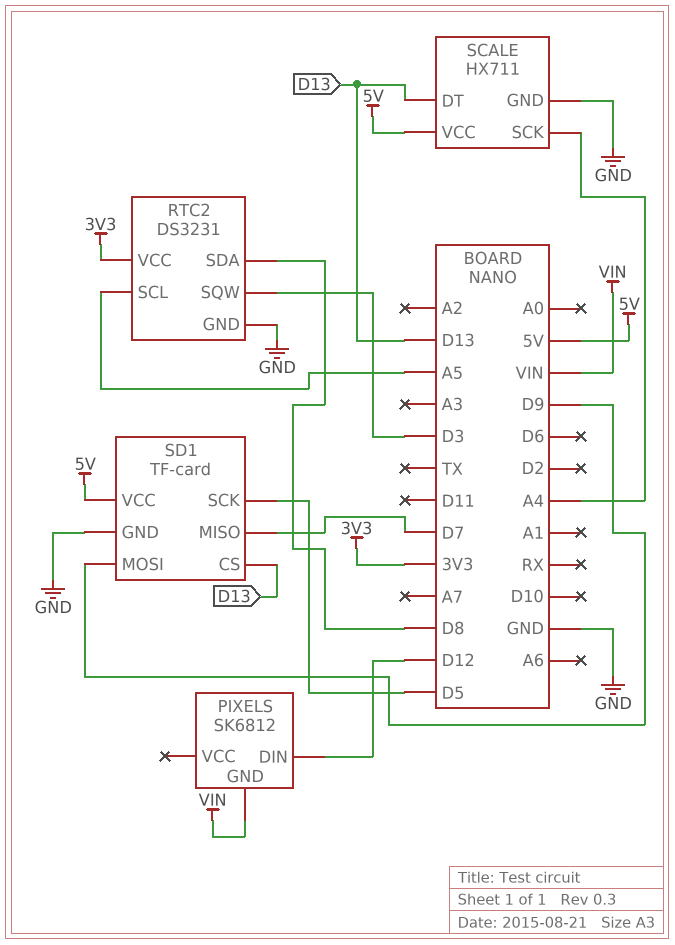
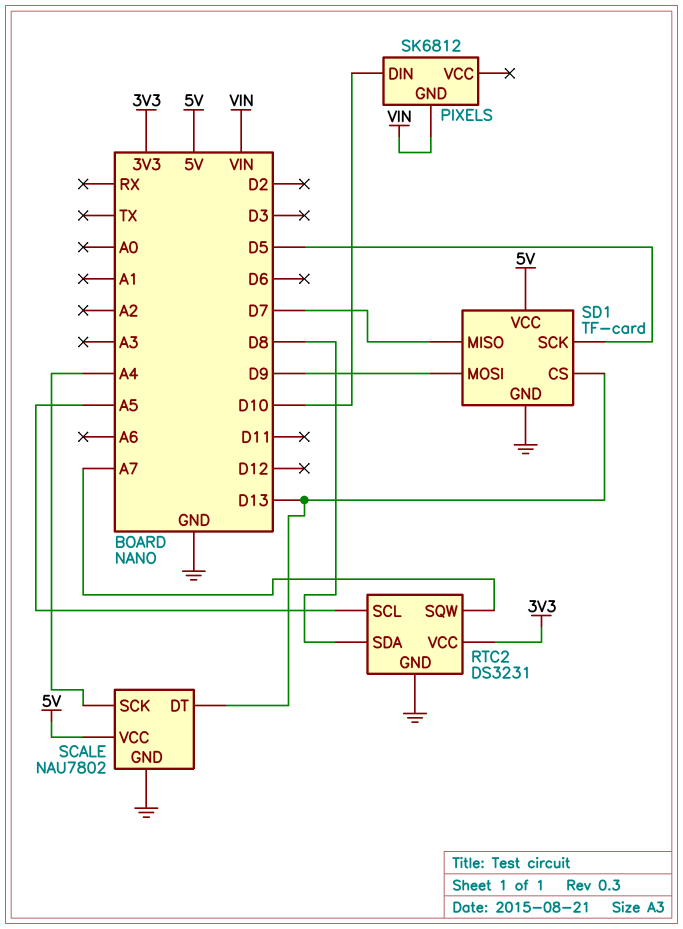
PIXELS pin DIN: D12 -> D10
RTC2 pin SQW: D3 -> A7
SCALE: HX711 -> NAU7802

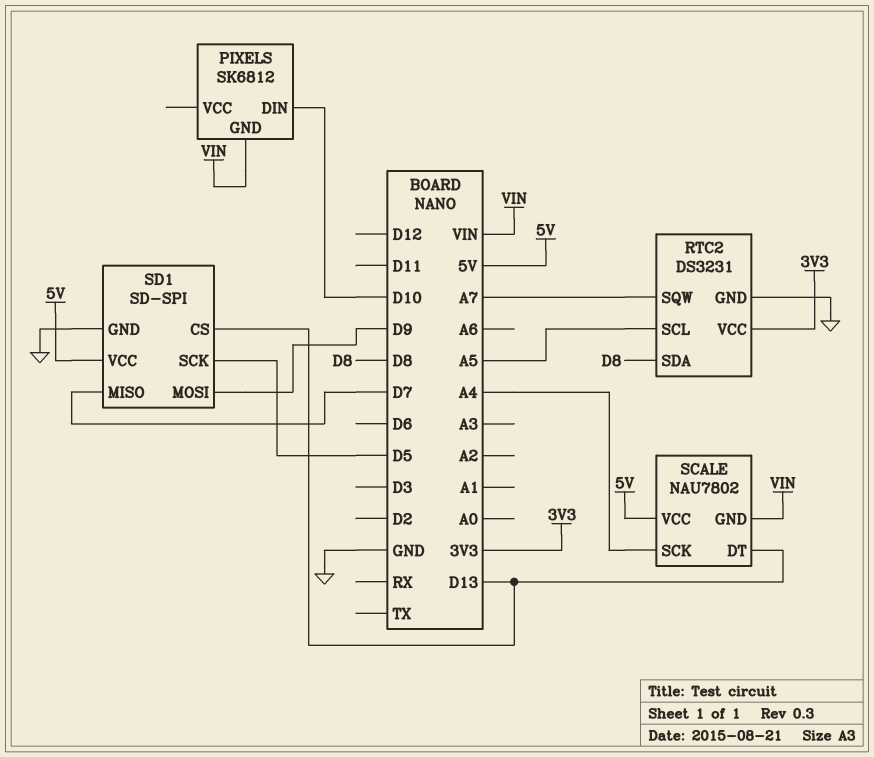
SCALE pin GND: GND -> VIN
SD1: TF-card -> SD-SPI

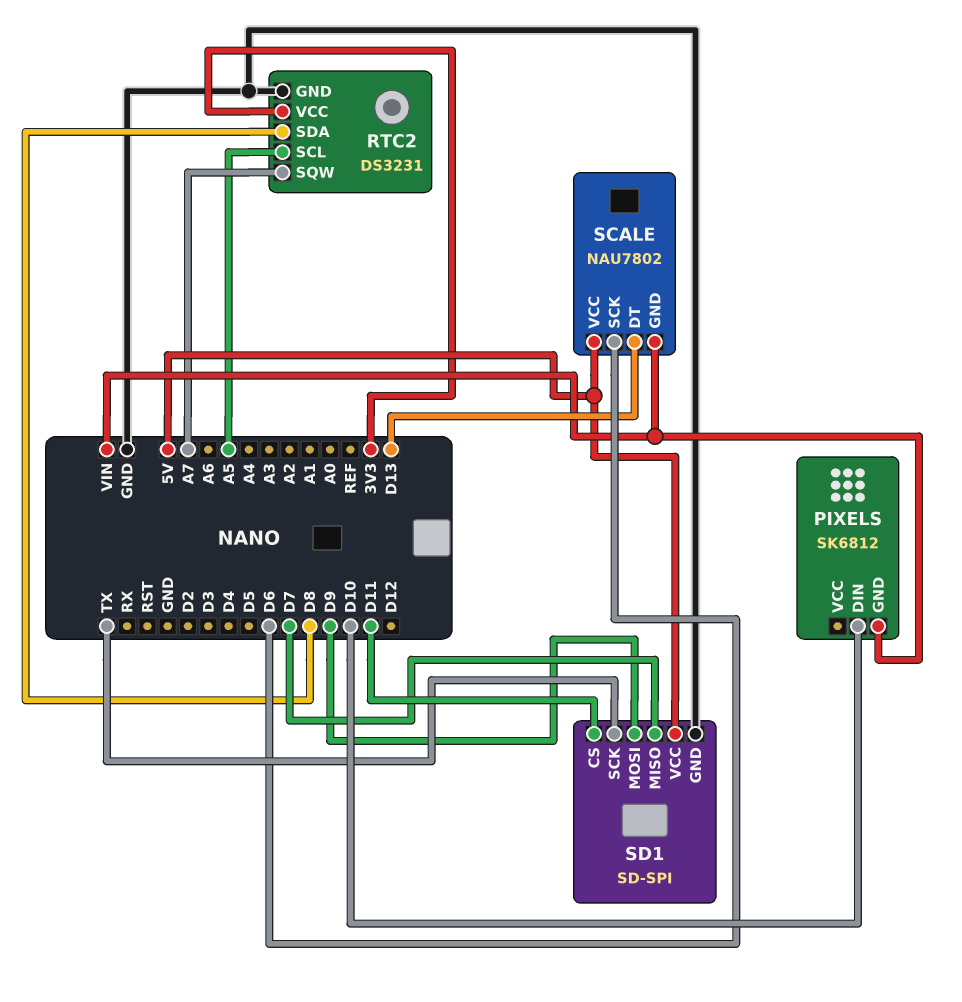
SCALE pin SCK: A4 -> D6
SD1 pin CS: D13 -> D11
SD1 pin SCK: D5 -> TX

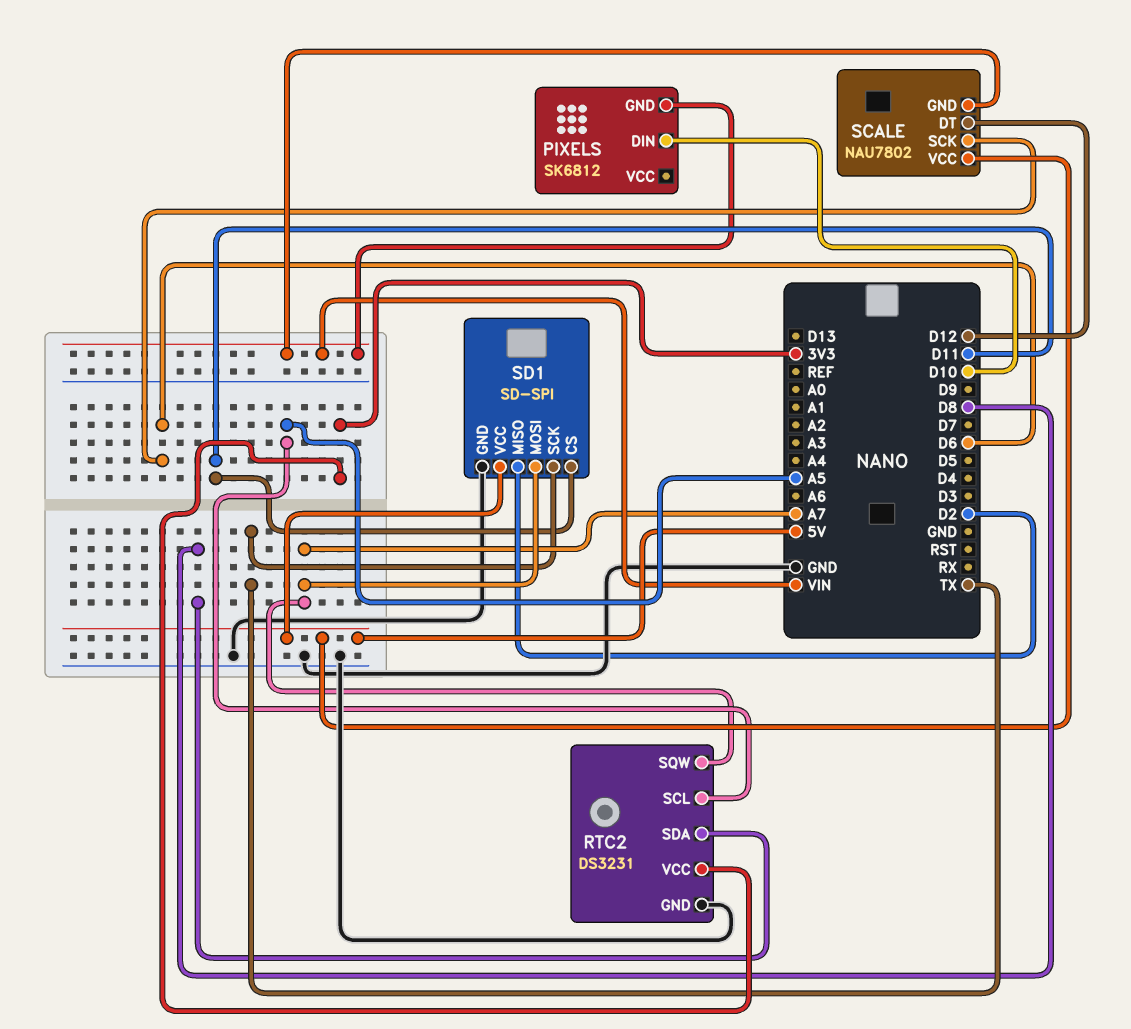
SCALE pin DT: D13 -> D12
SD1 pin MISO: D7 -> D2
SD1 pin MOSI: D9 -> A7

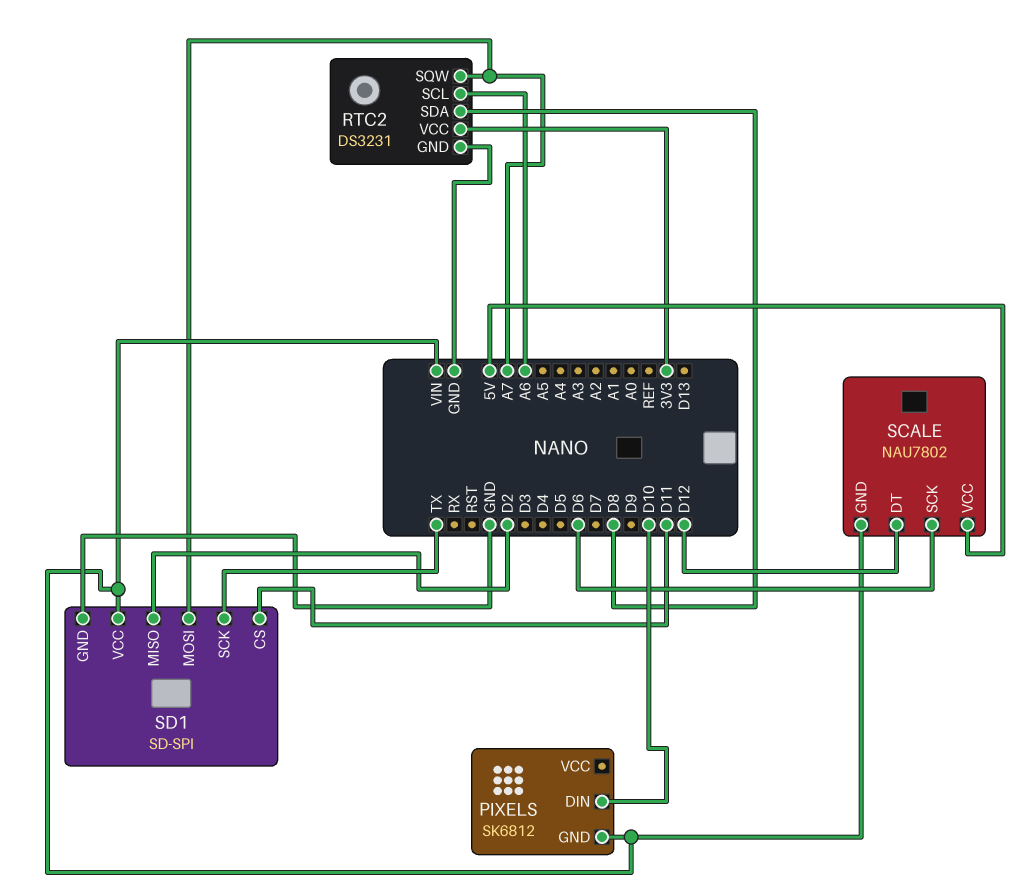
RTC2 pin SCL: A5 -> A6
SD1 pin VCC: 5V -> VIN

